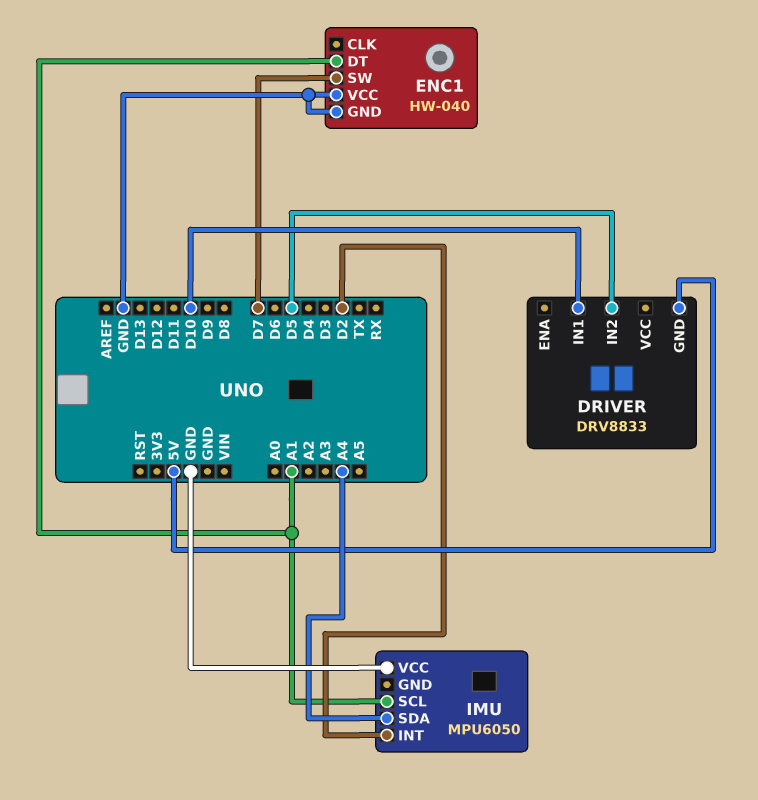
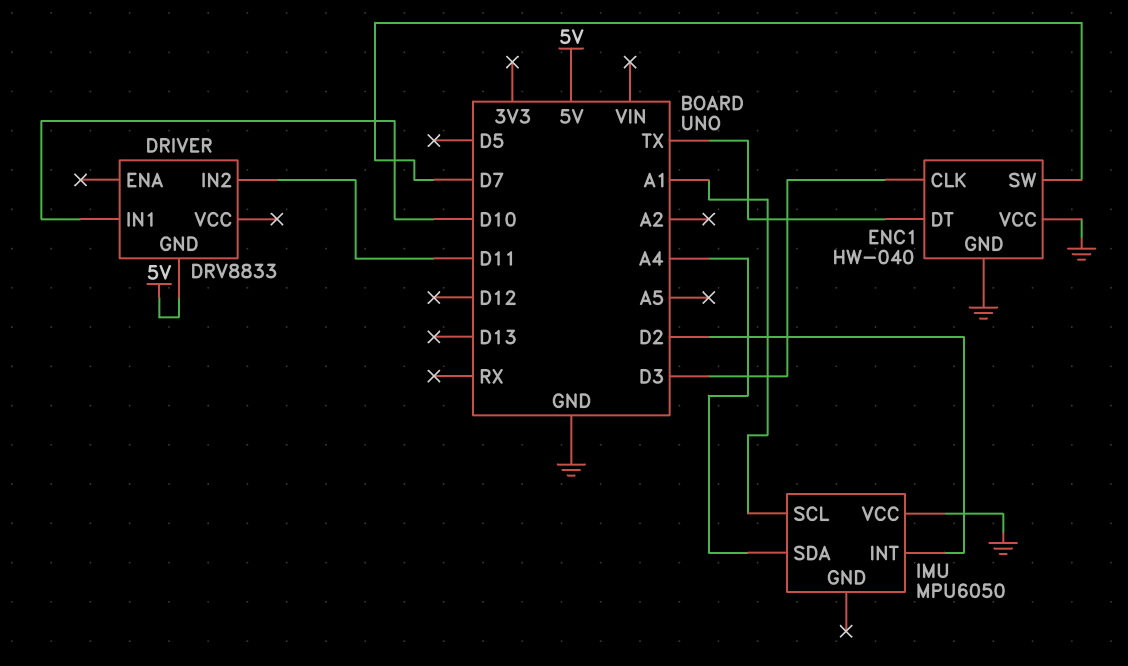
DRIVER pin IN2: D5 -> D11
ENC1 pin CLK: none -> D3
ENC1 pin DT: A1 -> TX

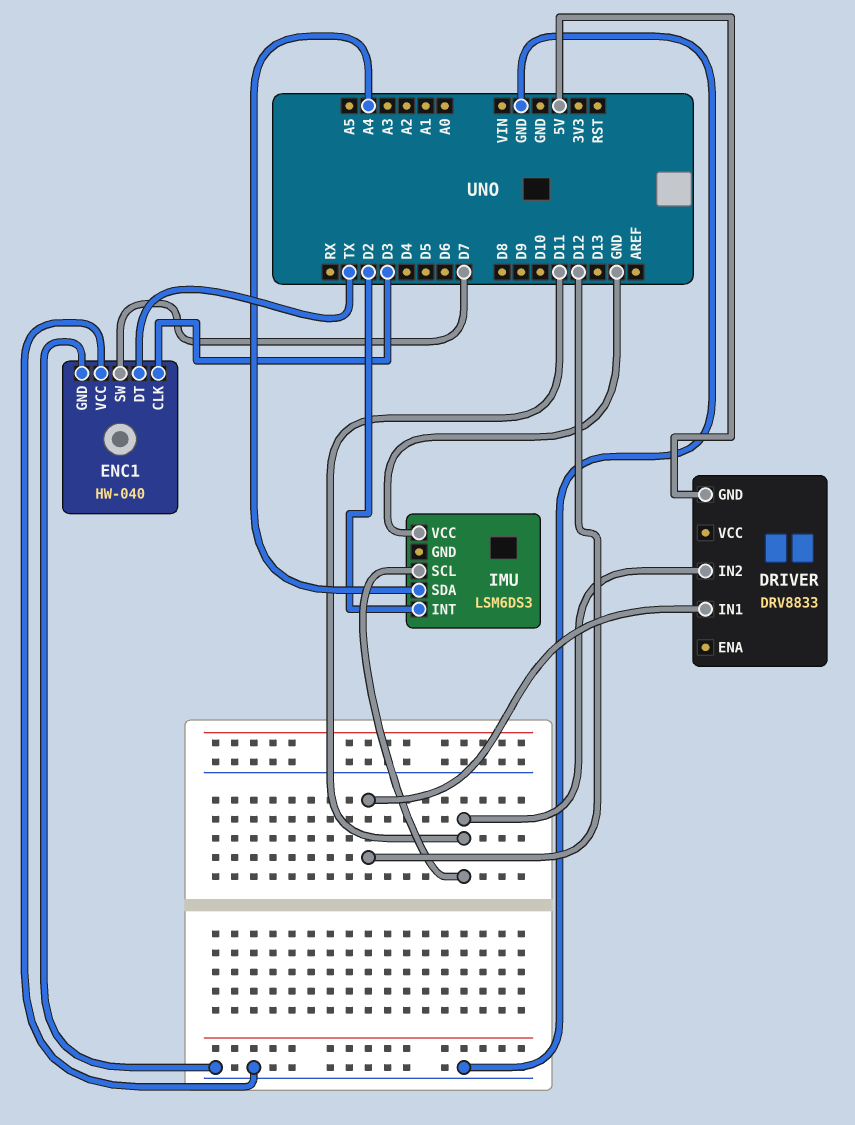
DRIVER pin IN1: D10 -> D12
IMU: MPU6050 -> LSM6DS3
IMU pin SCL: A1 -> D11

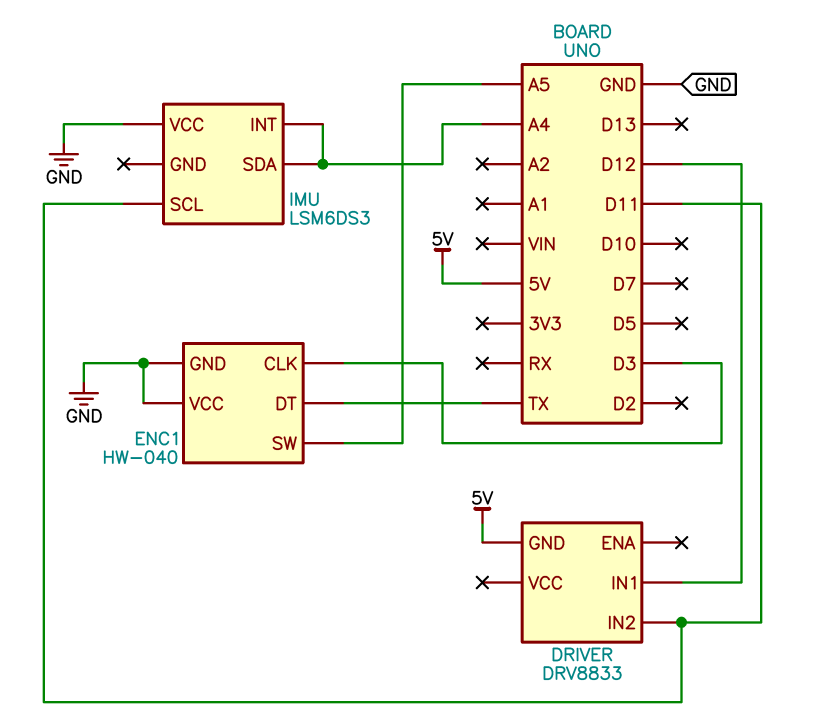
ENC1 pin SW: D7 -> A5
IMU pin INT: D2 -> A4

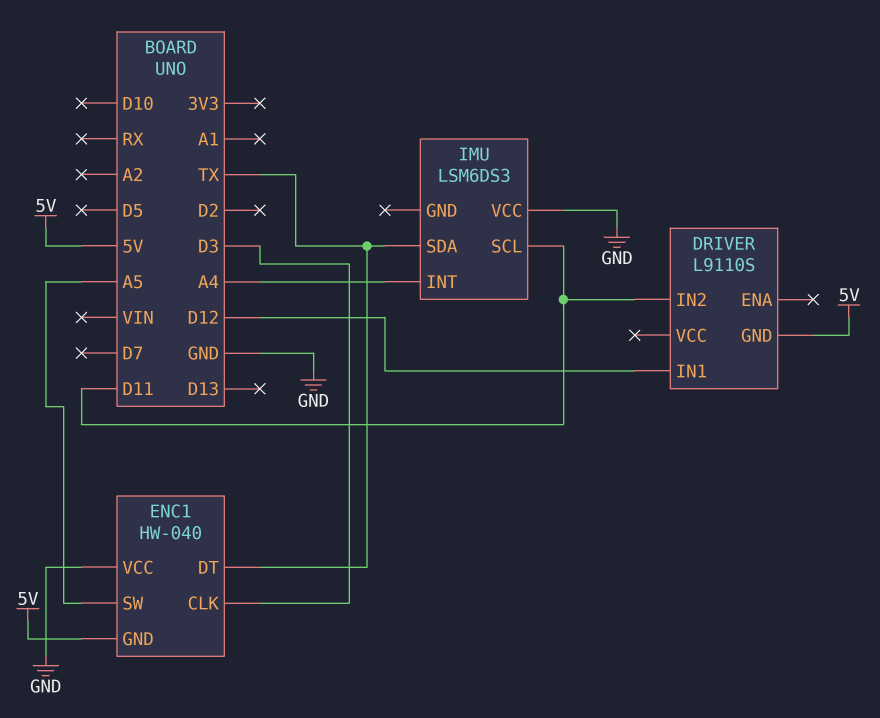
DRIVER: DRV8833 -> L9110S
ENC1 pin GND: GND -> 5V
IMU pin SDA: A4 -> TX

